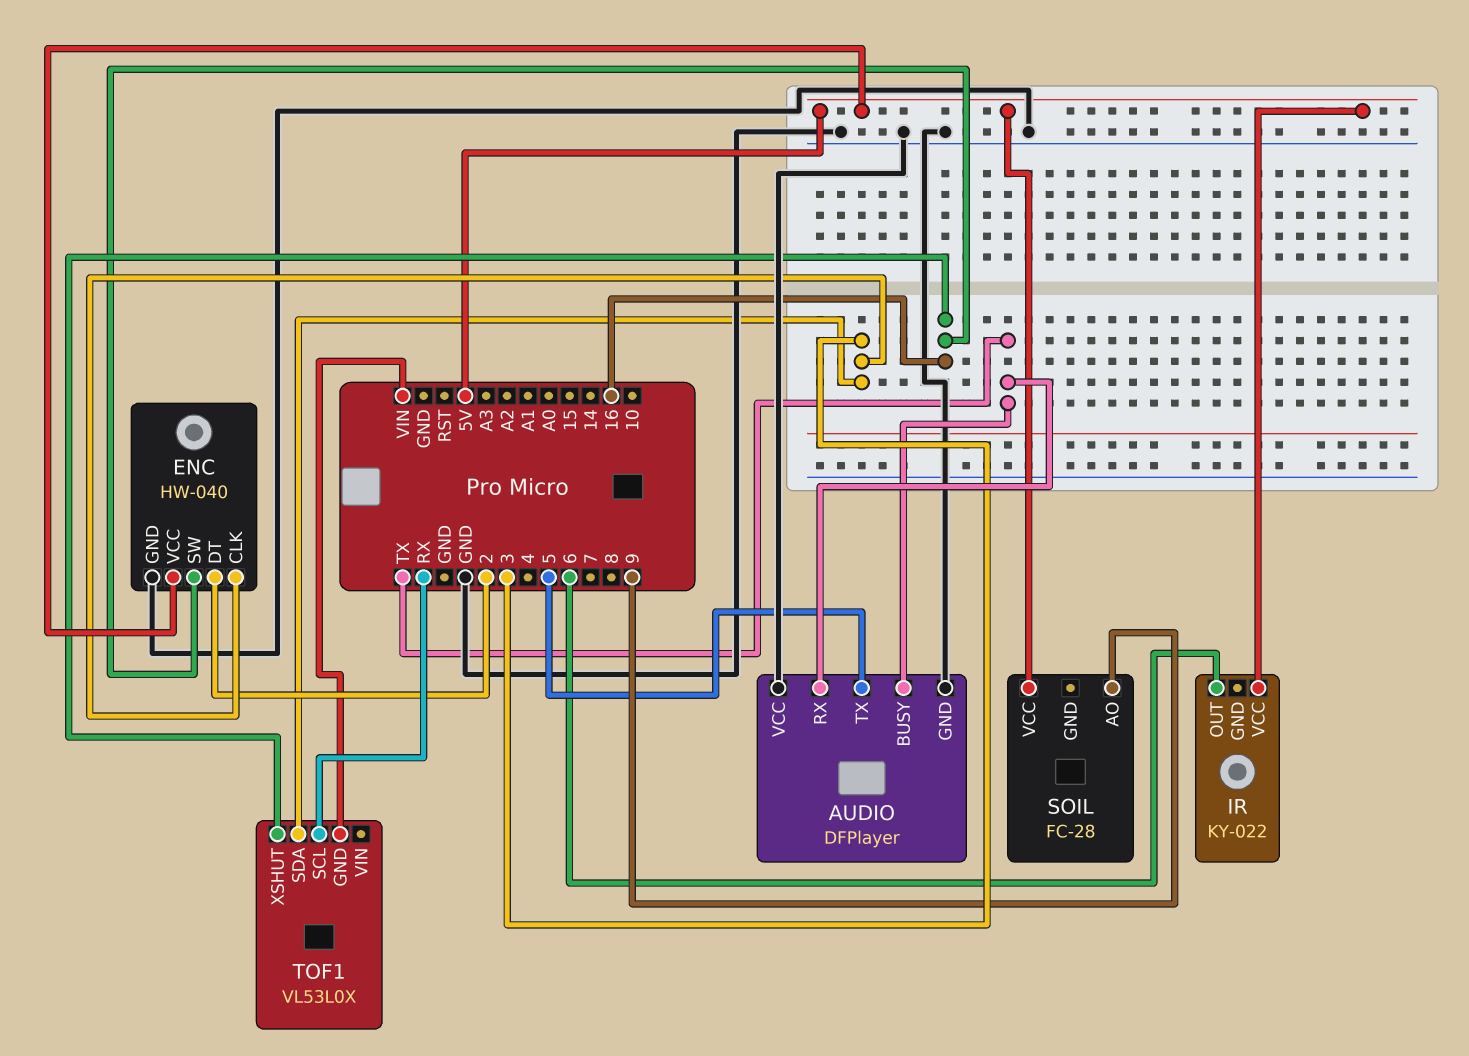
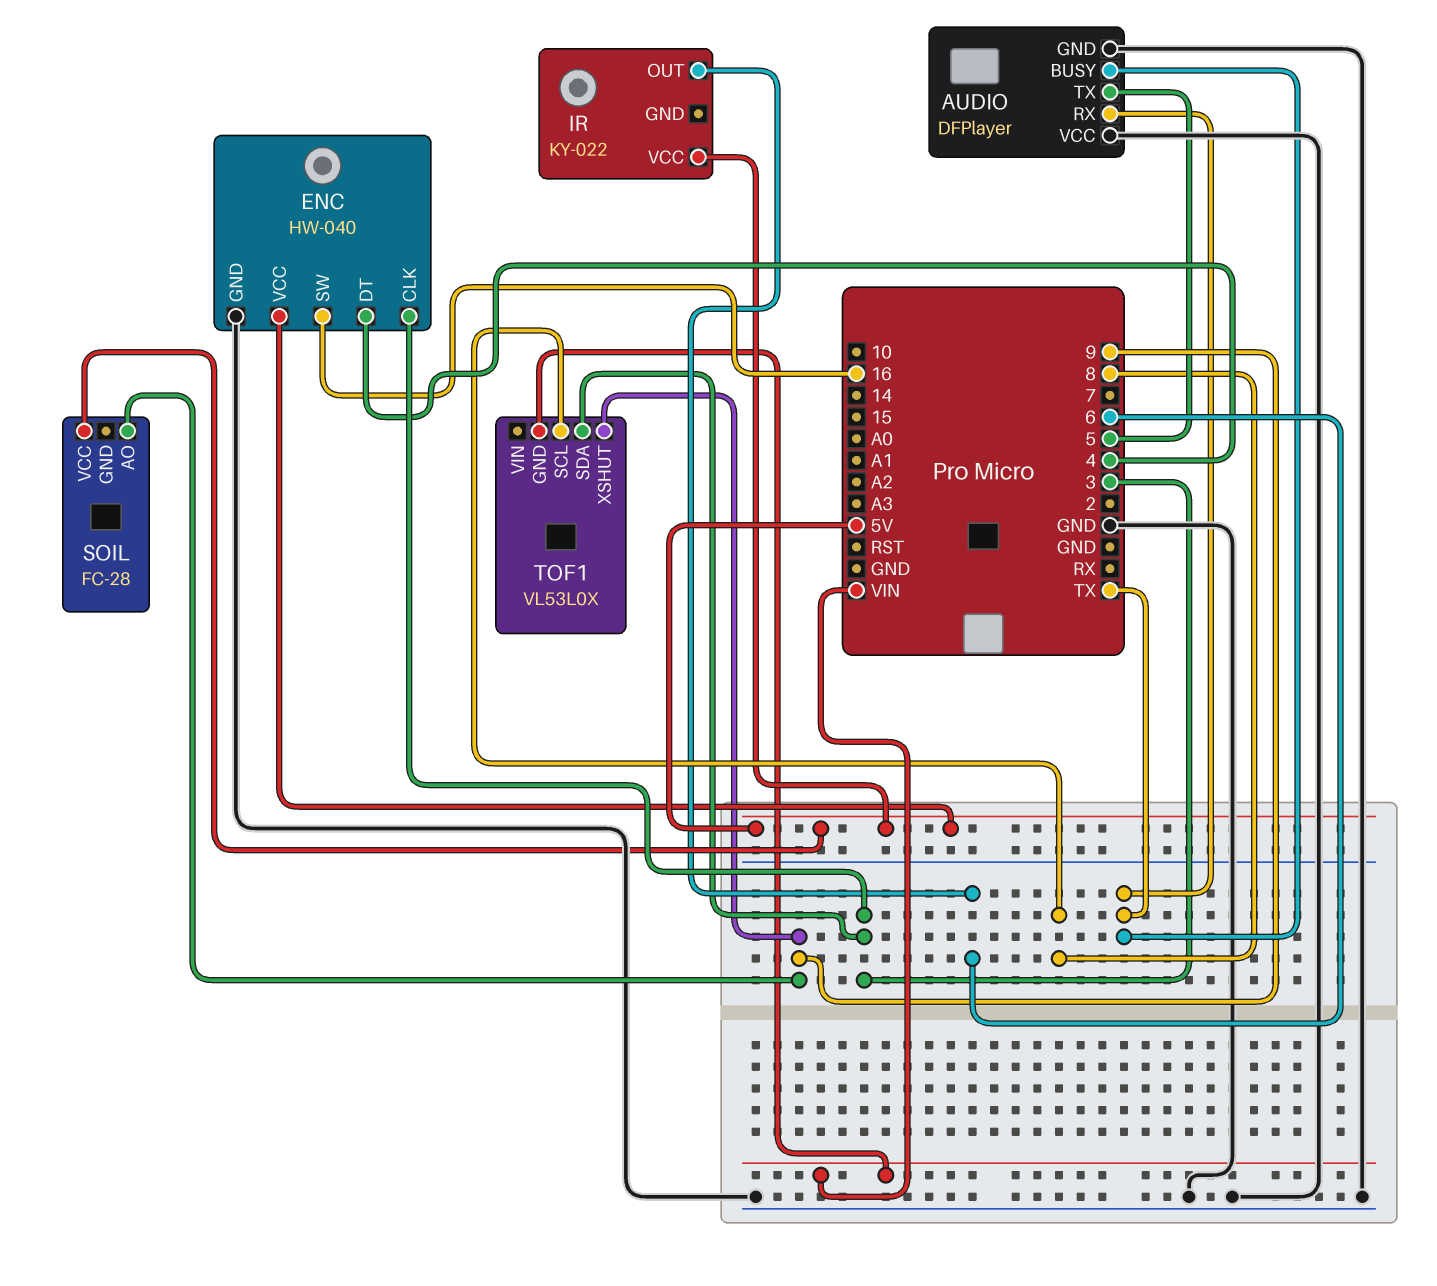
ENC pin DT: 2 -> 4
TOF1 pin SCL: RX -> 8
TOF1 pin XSHUT: 16 -> 9

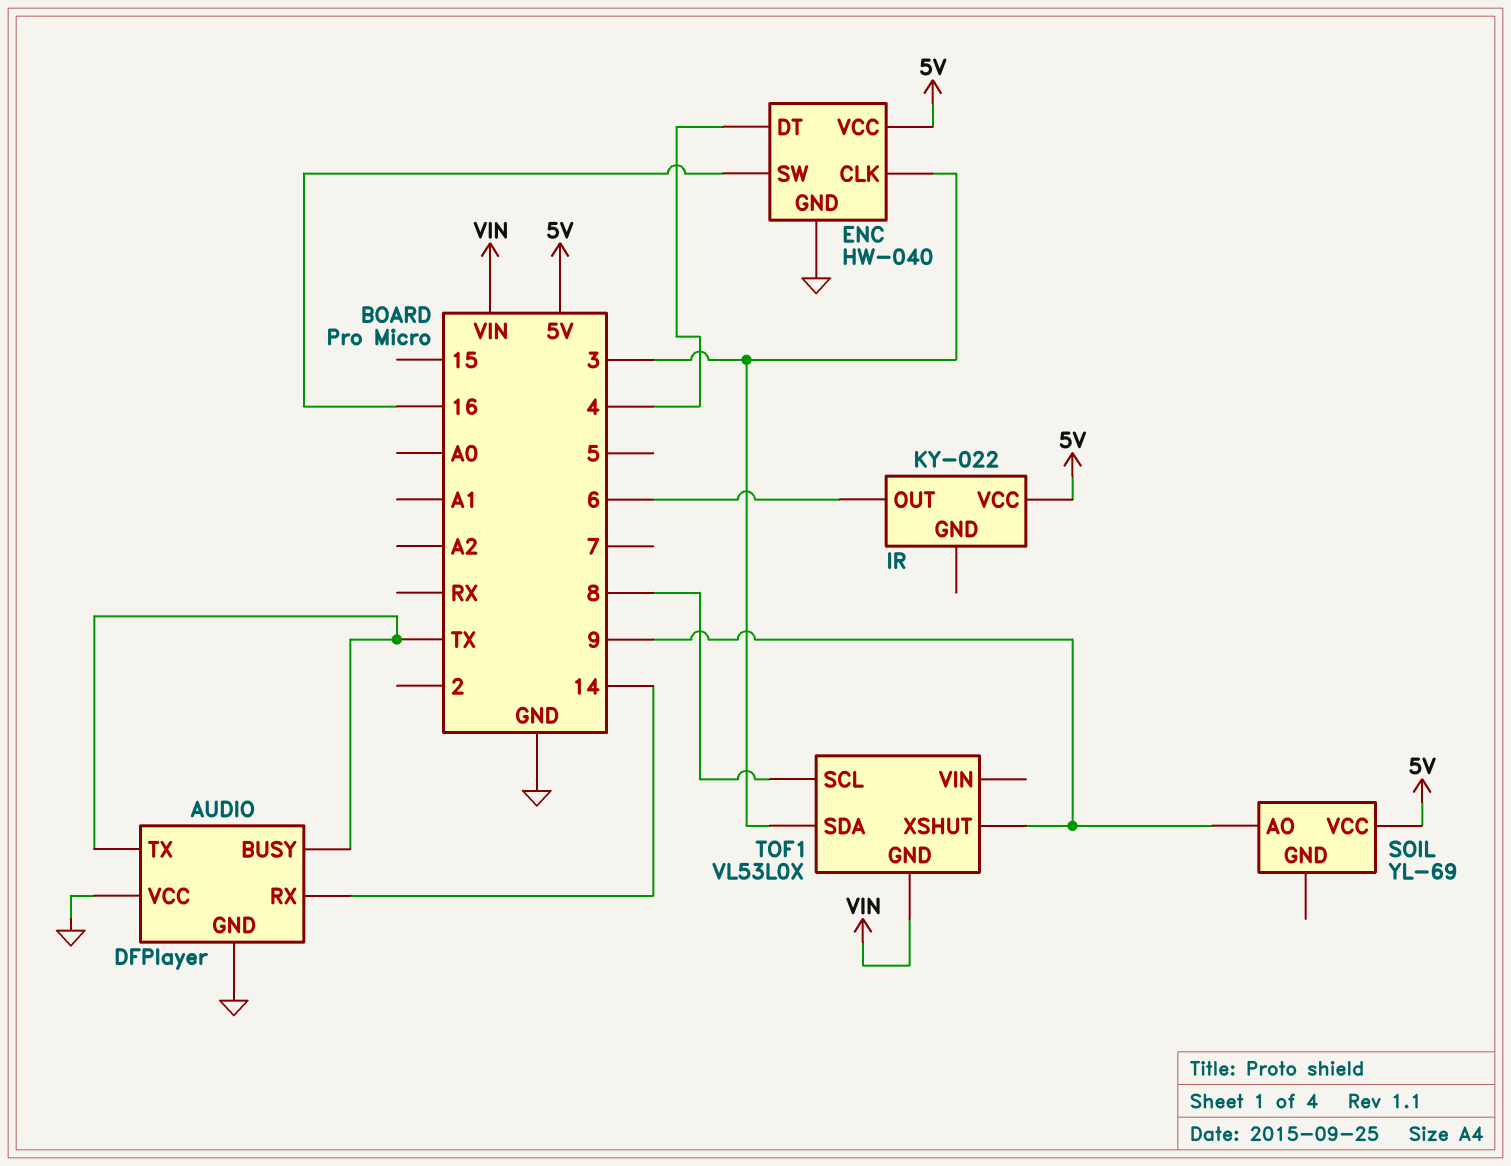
AUDIO pin RX: TX -> 14
AUDIO pin TX: 5 -> TX
SOIL: FC-28 -> YL-69

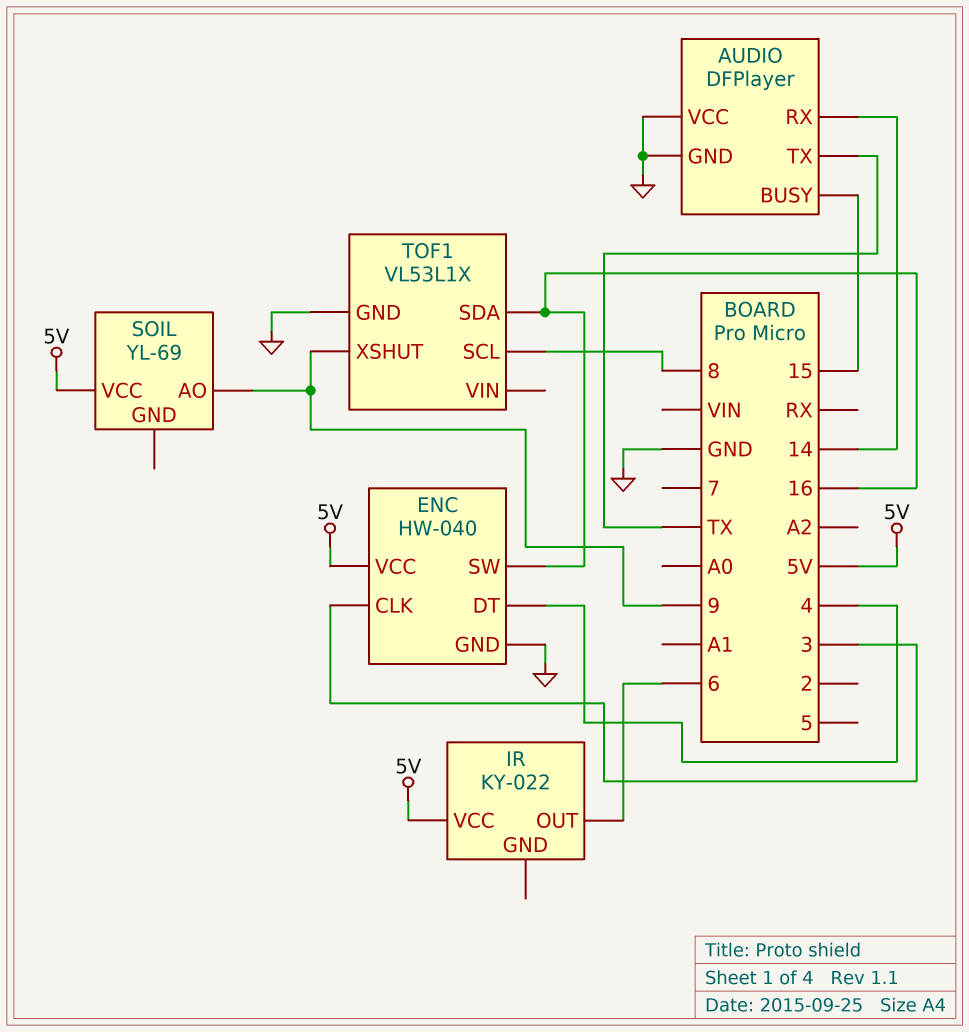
AUDIO pin BUSY: TX -> 15
TOF1: VL53L0X -> VL53L1X
TOF1 pin GND: VIN -> GND
TOF1 pin SDA: 3 -> 16

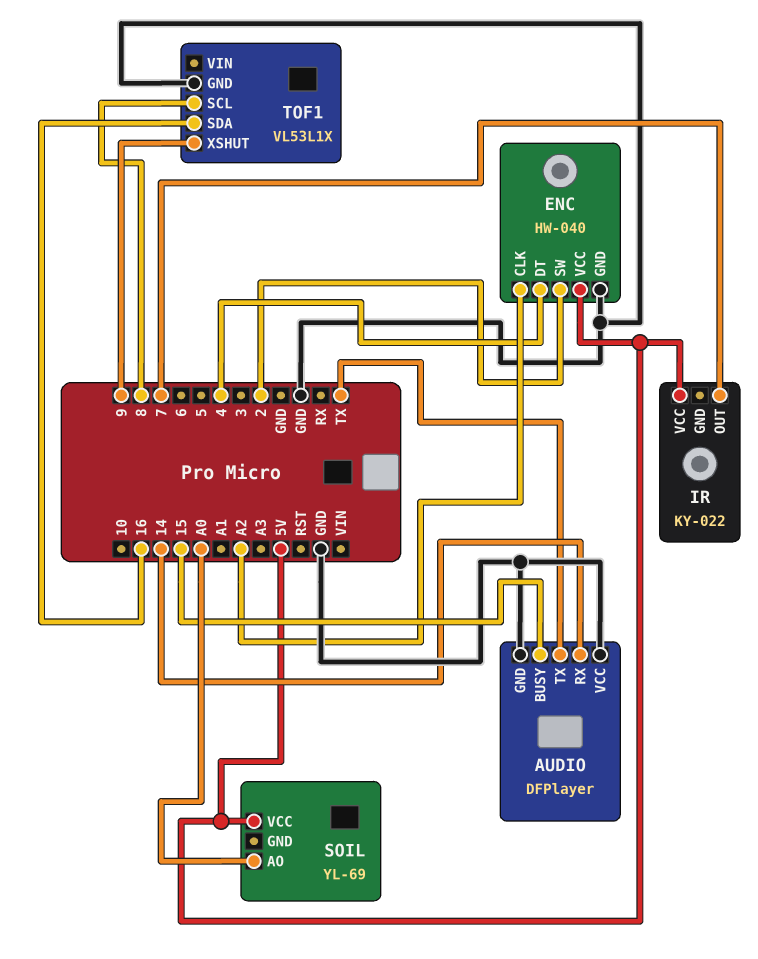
ENC pin CLK: 3 -> A2
ENC pin SW: 16 -> 2
IR pin OUT: 6 -> 7
SOIL pin AO: 9 -> A0

